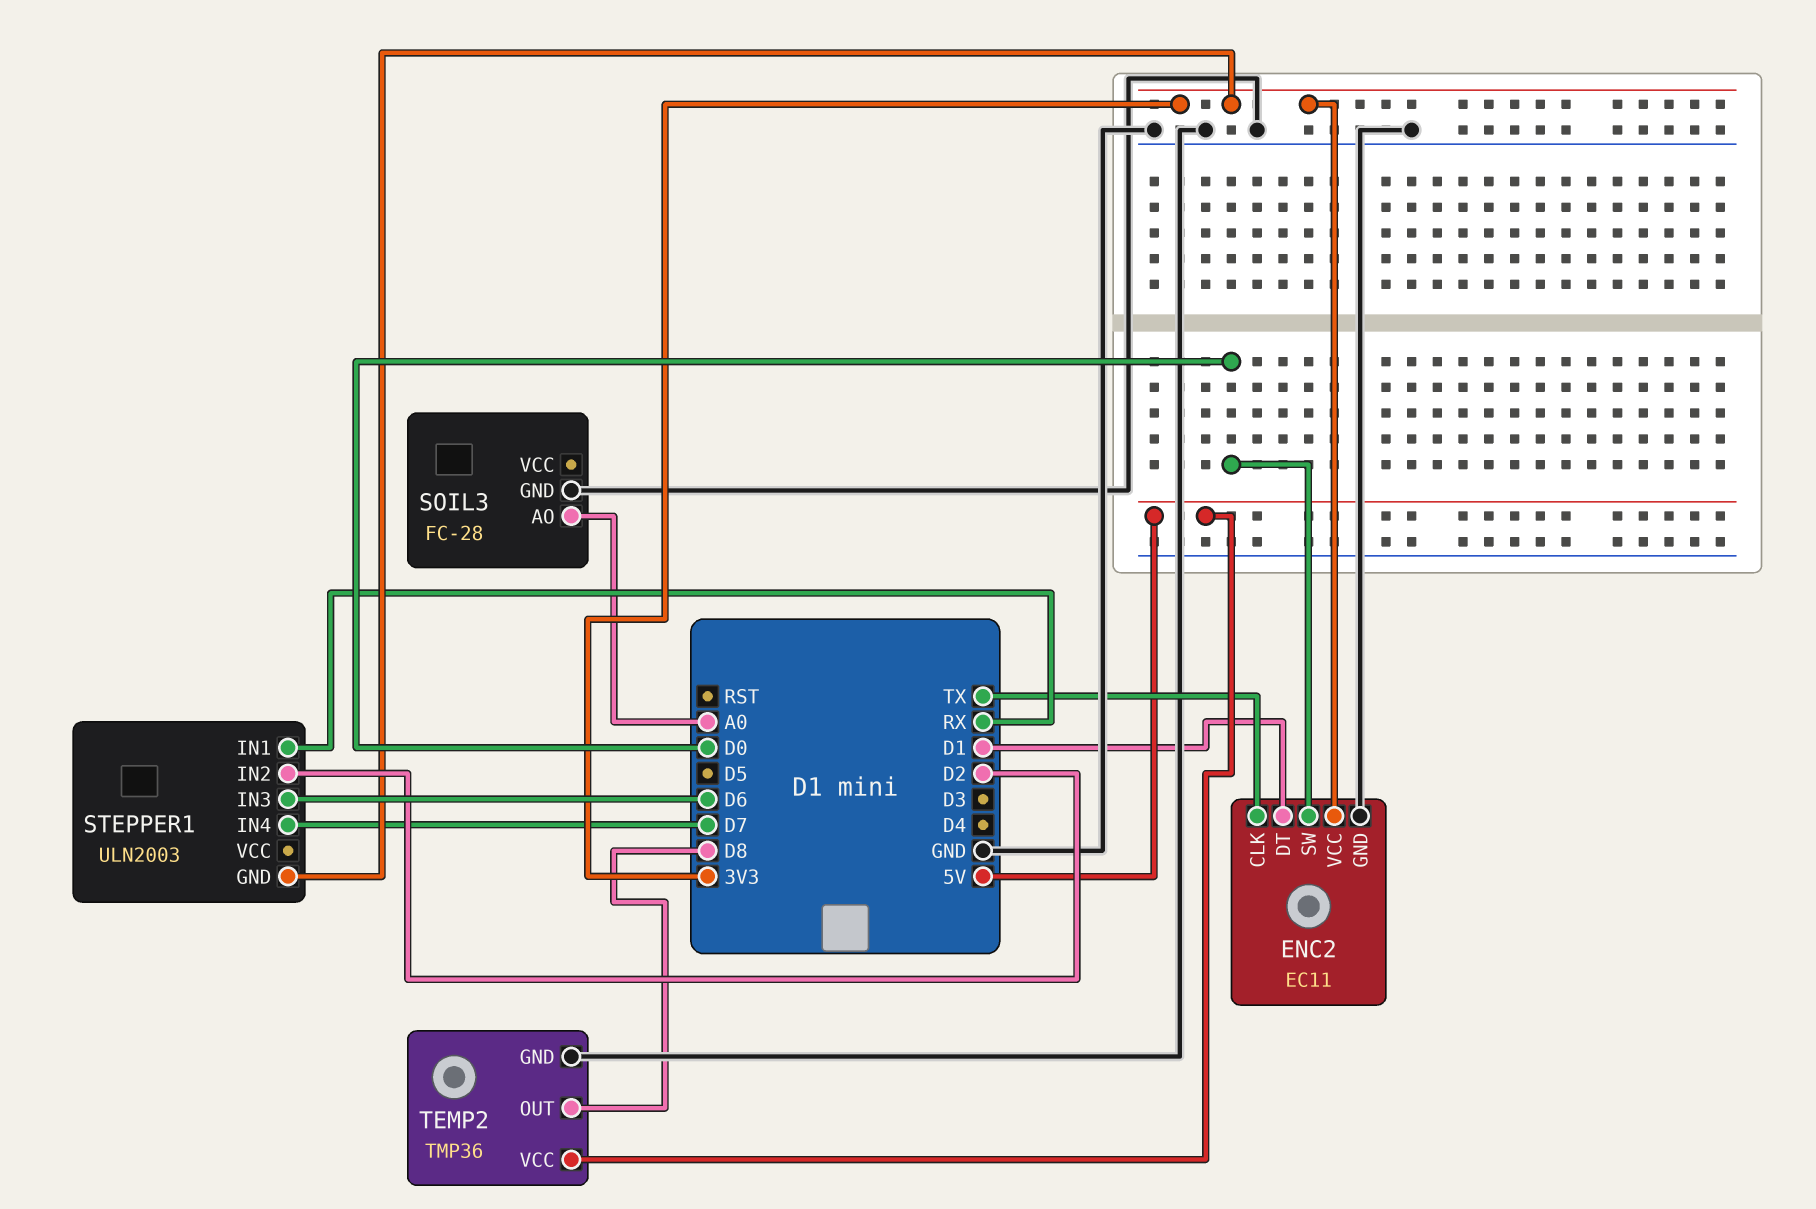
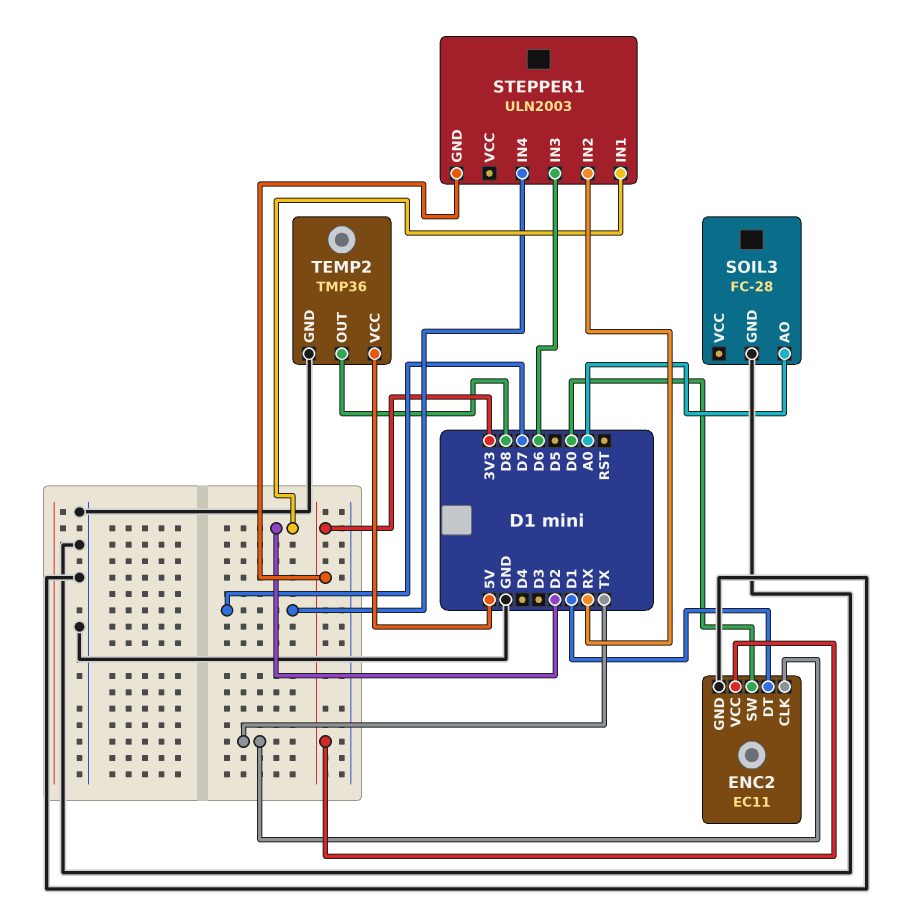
STEPPER1 pin IN1: RX -> D2
STEPPER1 pin IN2: D2 -> RX

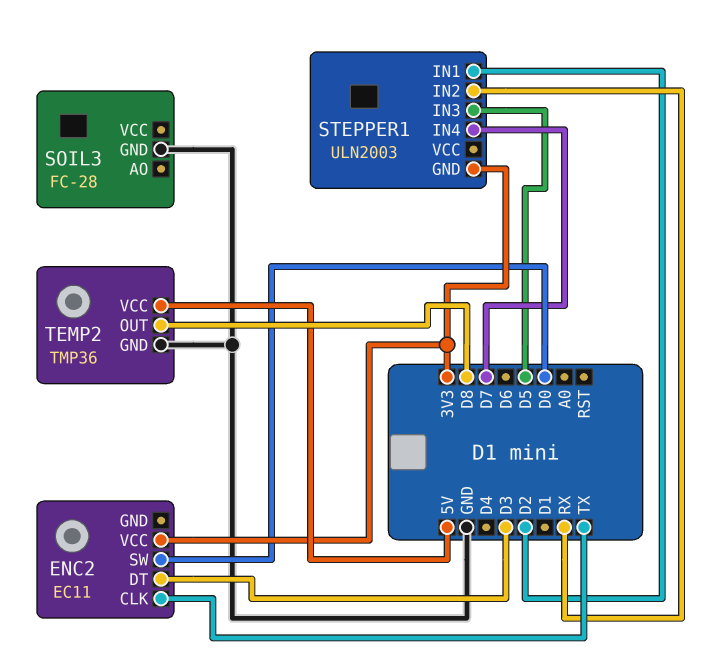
ENC2 pin DT: D1 -> D3
ENC2 pin GND: GND -> none
SOIL3 pin AO: A0 -> none
STEPPER1 pin IN3: D6 -> D5

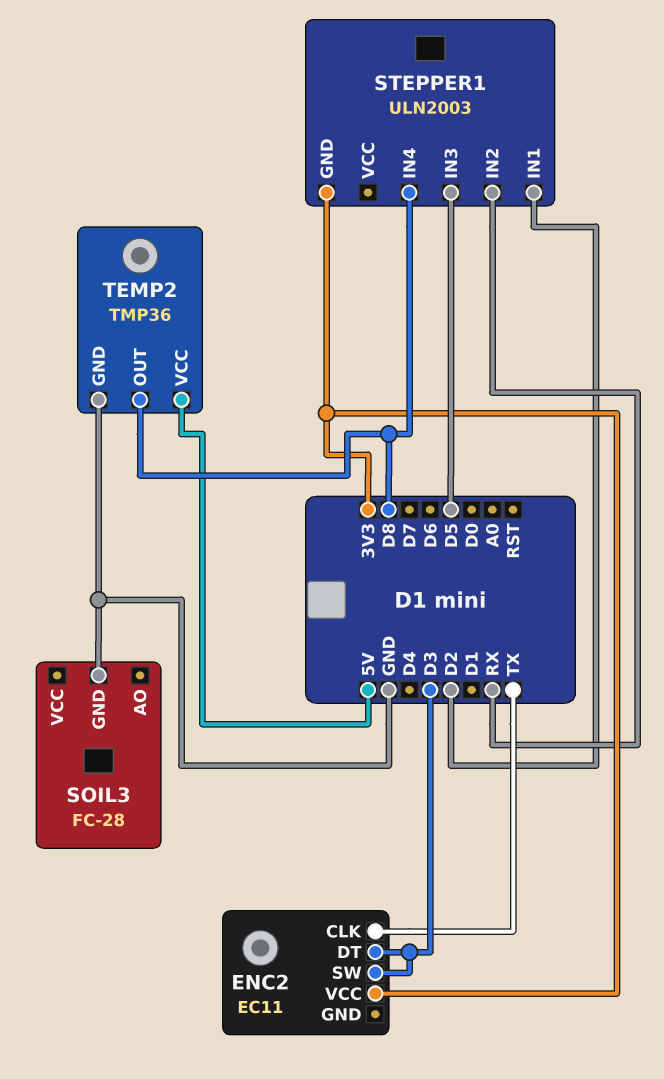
ENC2 pin SW: D0 -> D3
STEPPER1 pin IN4: D7 -> D8

